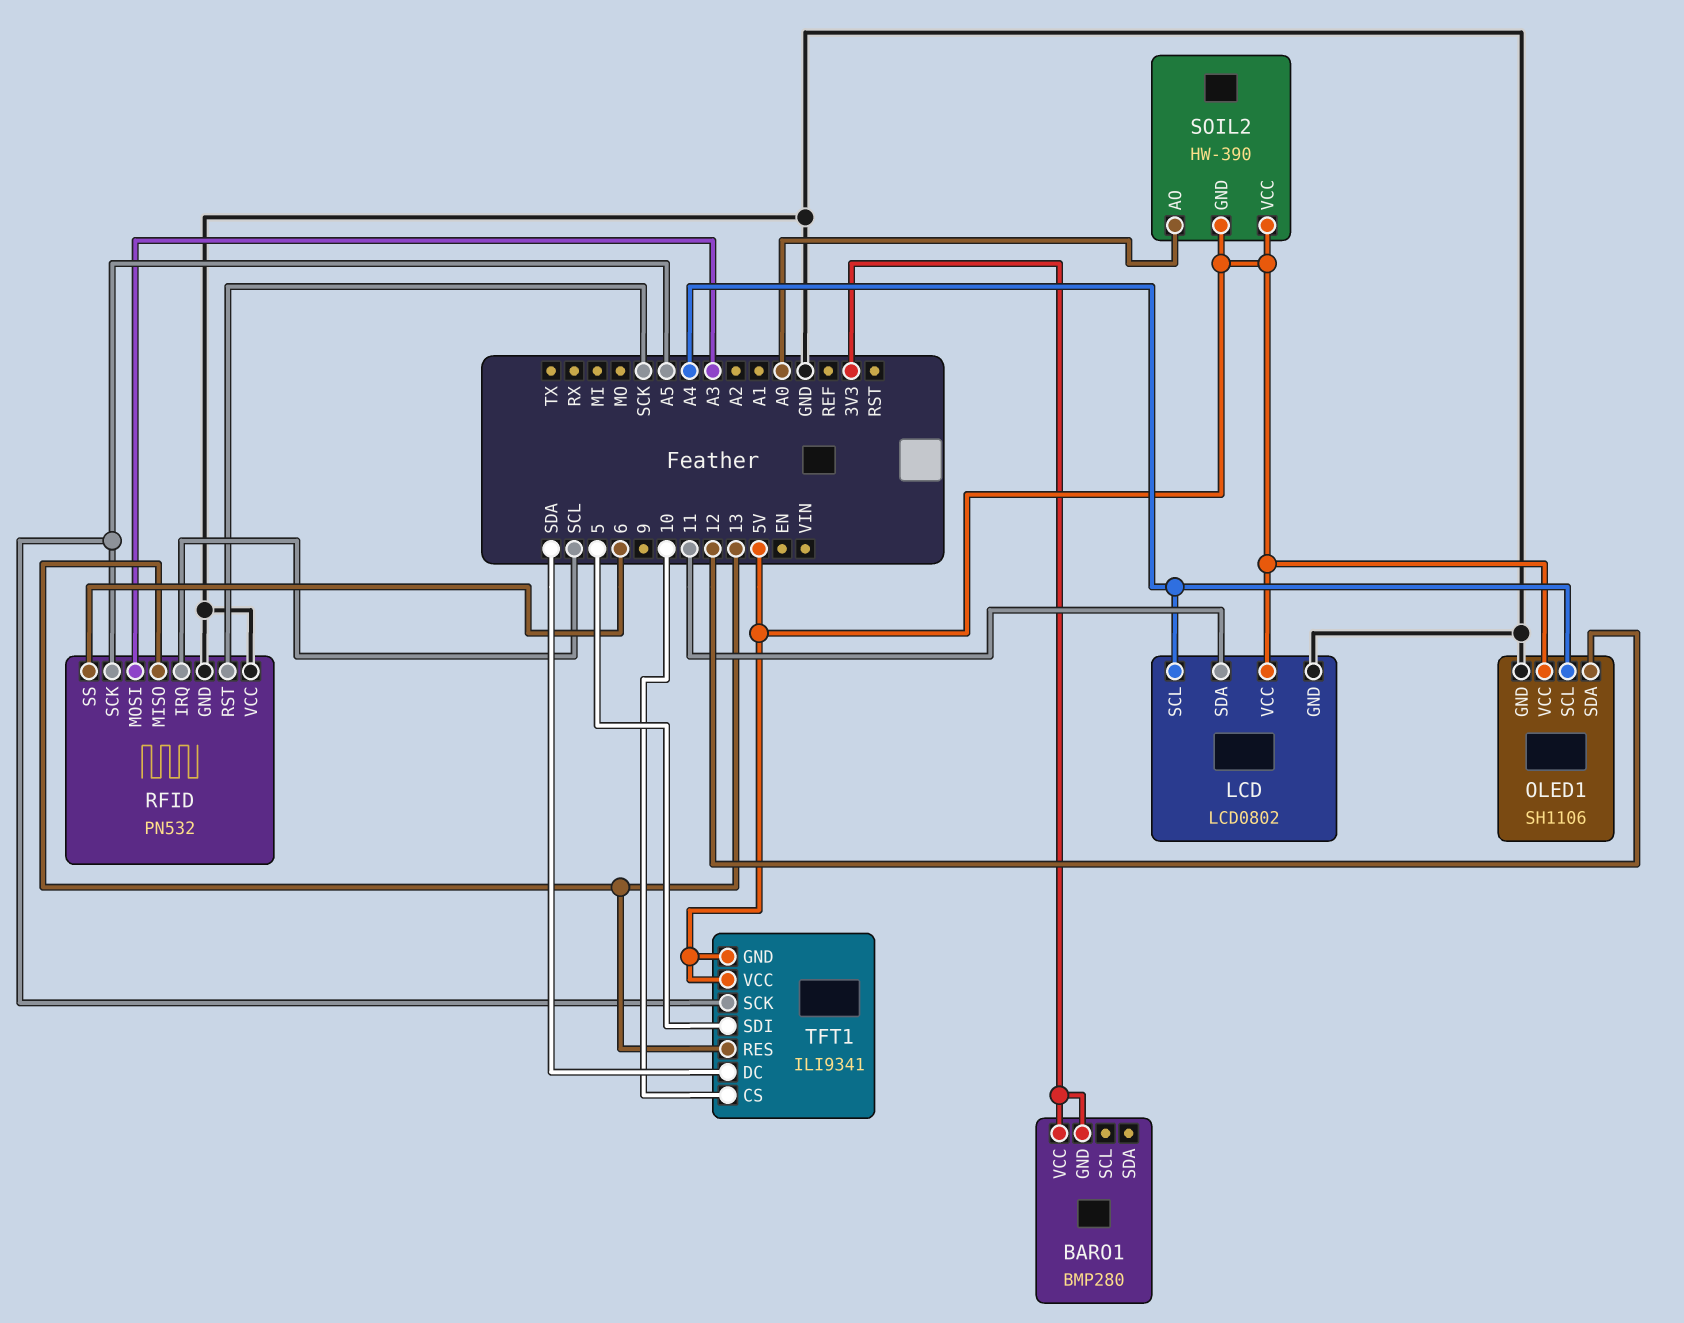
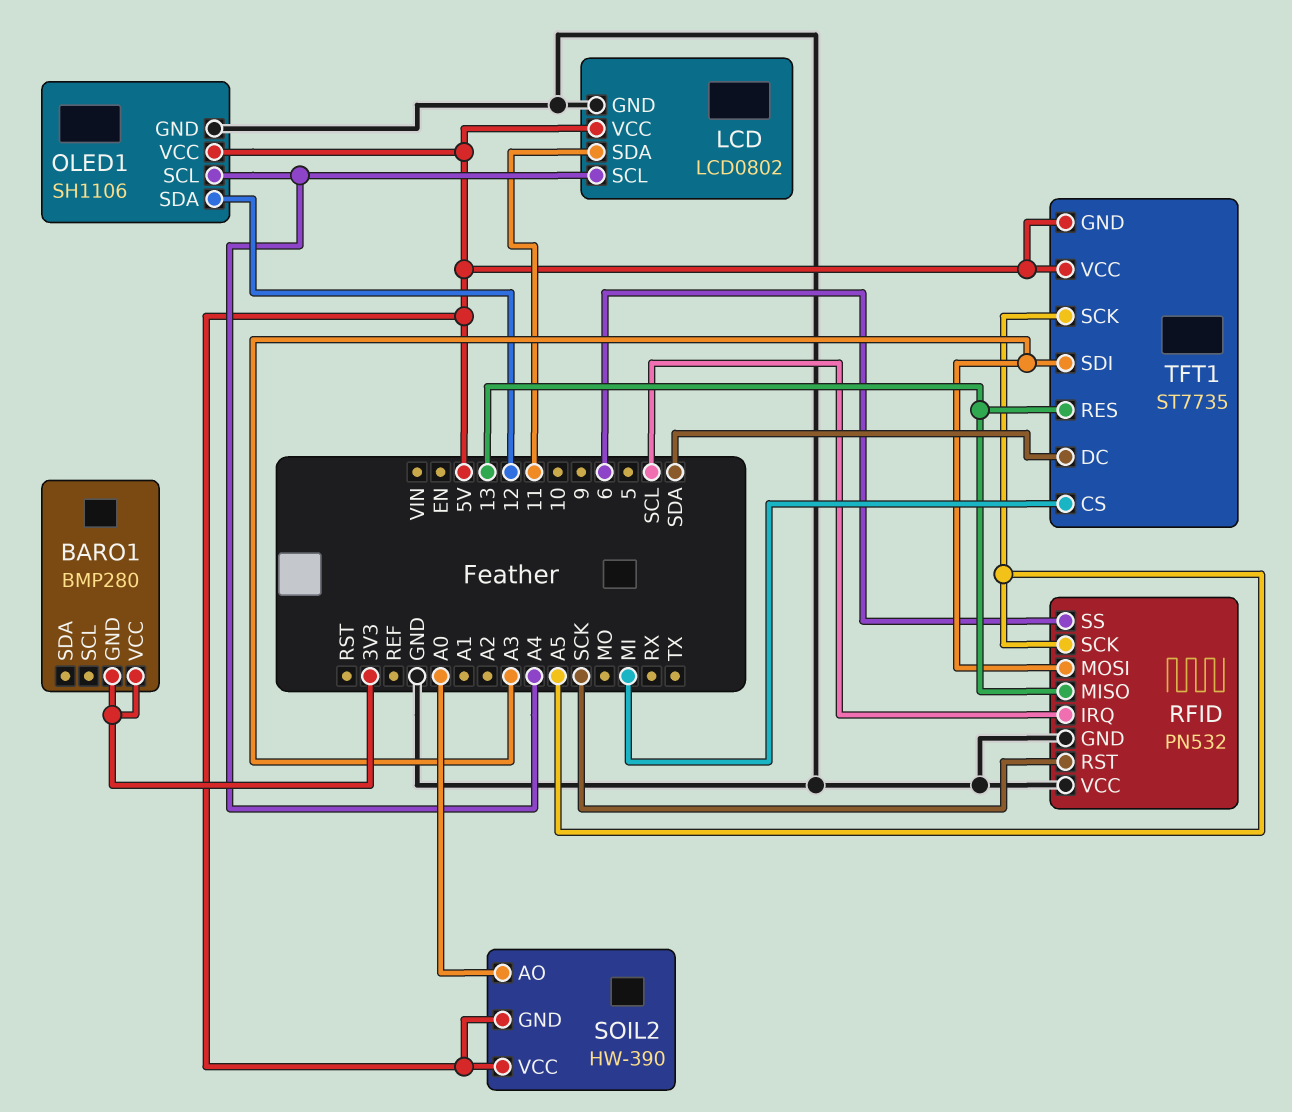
TFT1: ILI9341 -> ST7735
TFT1 pin CS: 10 -> MI
TFT1 pin SDI: 5 -> A3

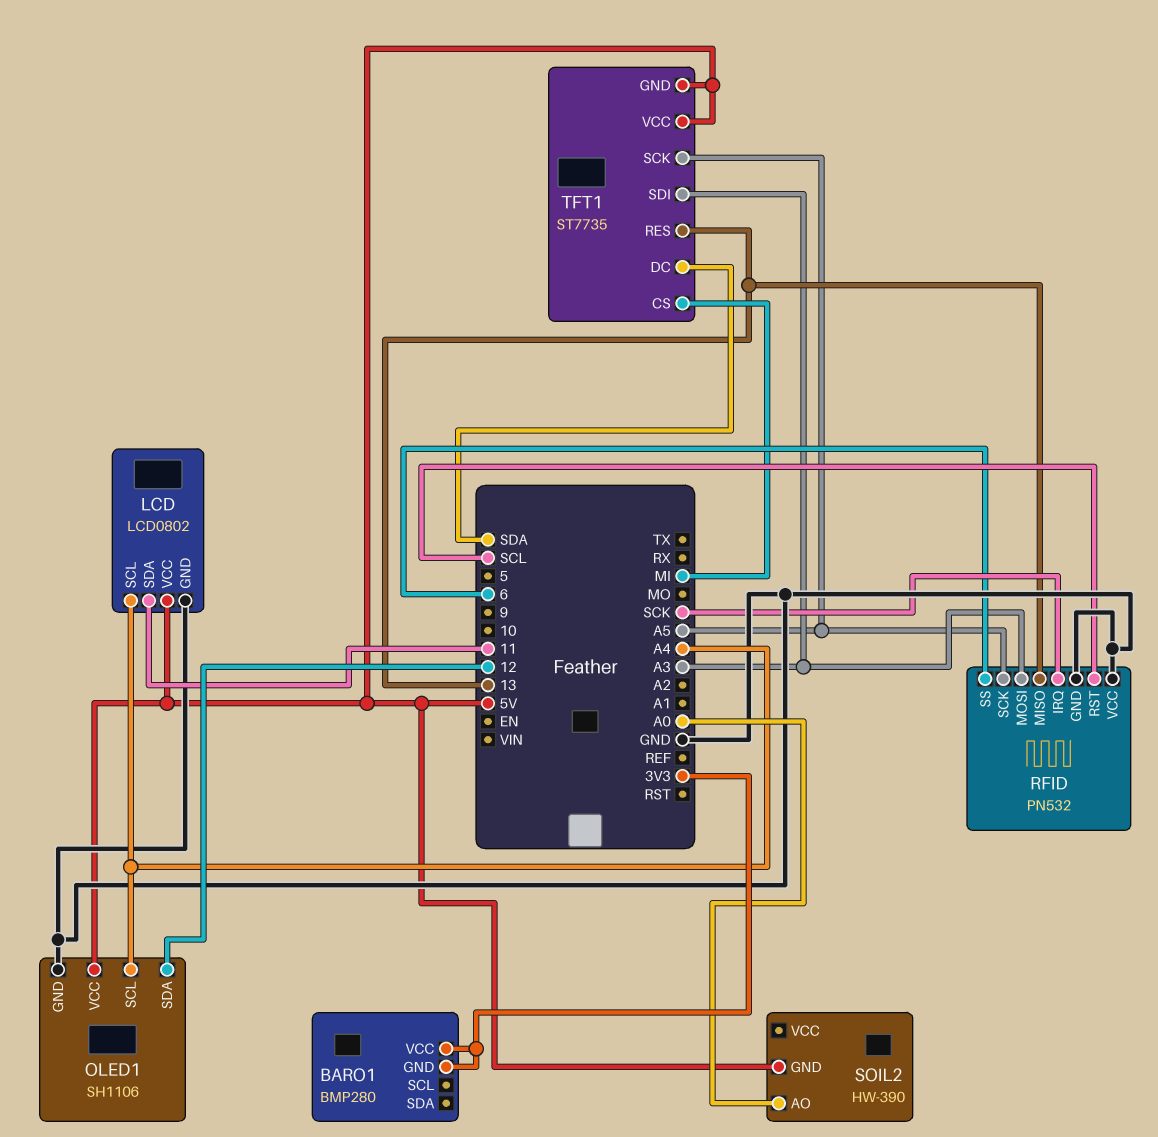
RFID pin IRQ: SCL -> SCK
RFID pin RST: SCK -> SCL
SOIL2 pin VCC: 5V -> none

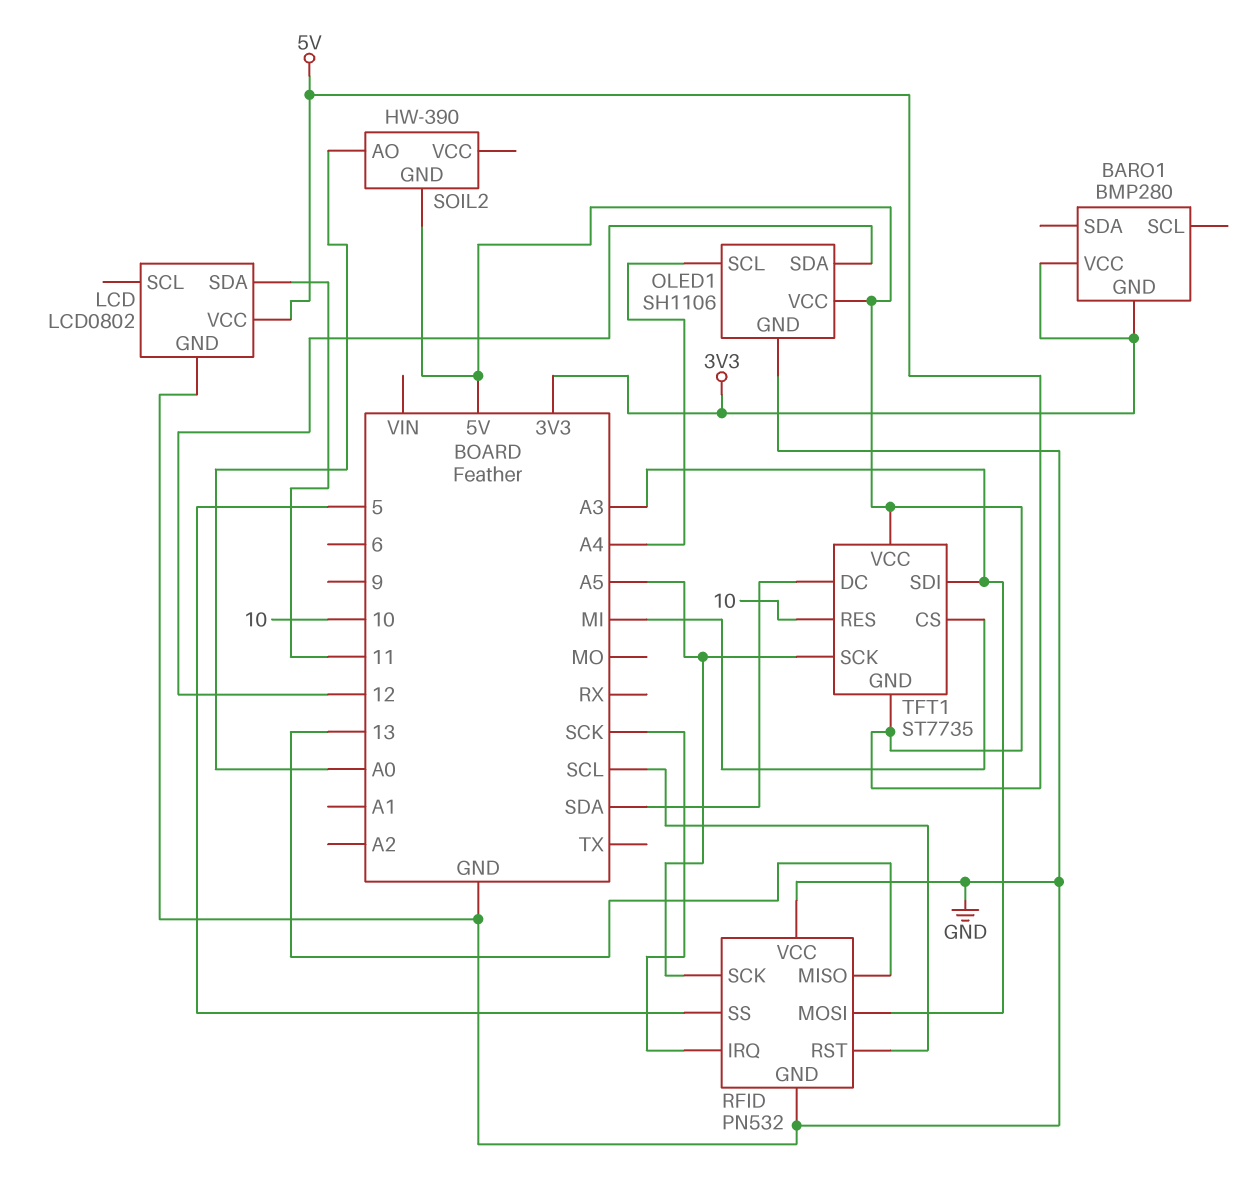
LCD pin SCL: A4 -> none
RFID pin SS: 6 -> 5
TFT1 pin RES: 13 -> 10

